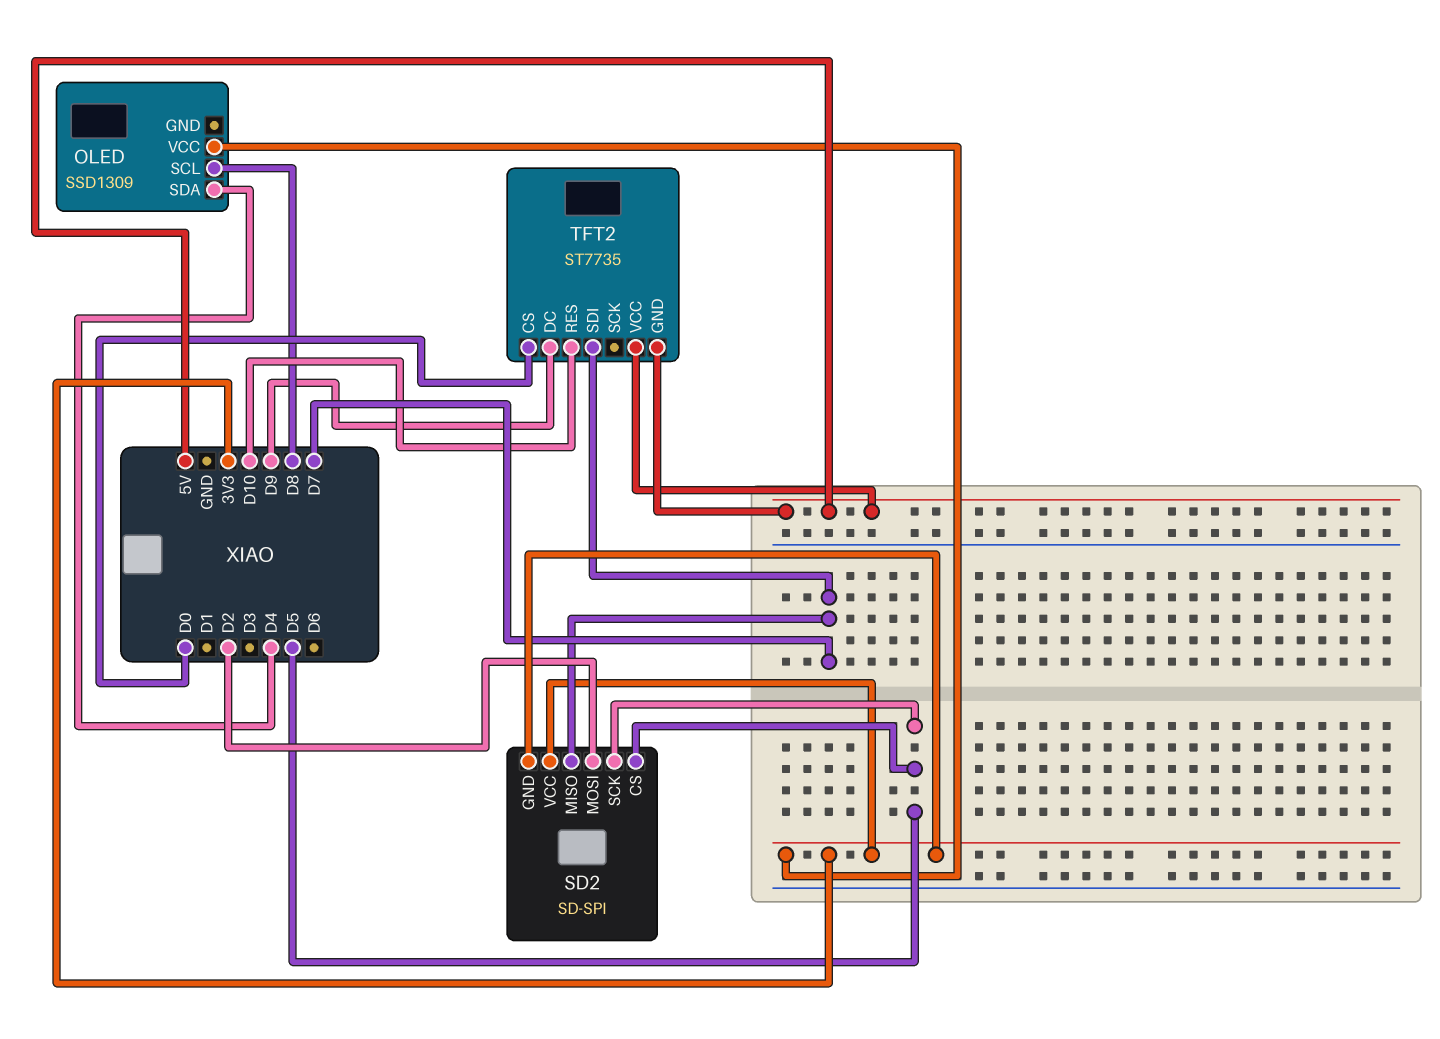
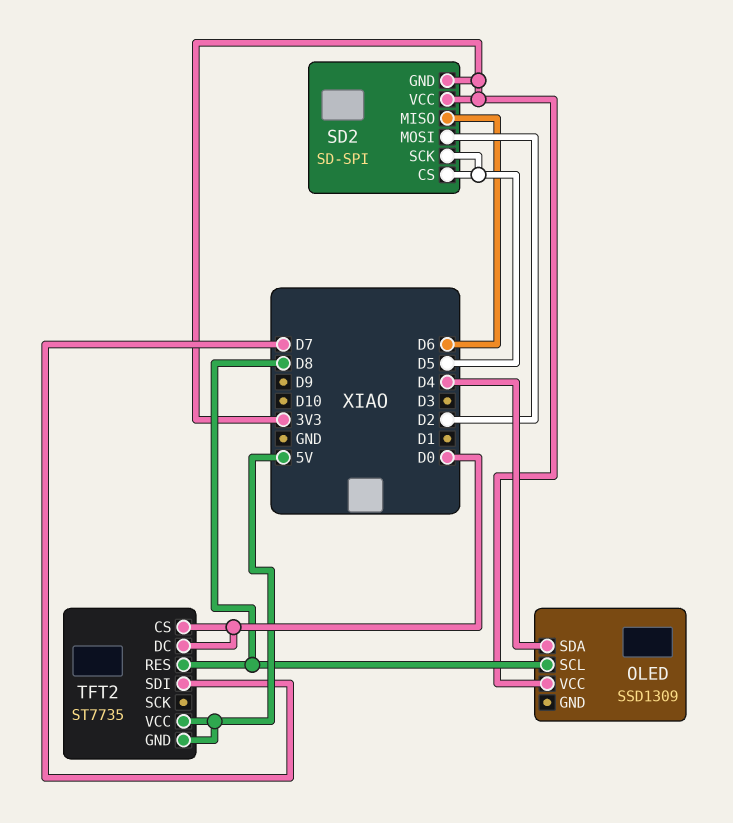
SD2 pin MISO: D7 -> D6
TFT2 pin DC: D9 -> D0
TFT2 pin RES: D10 -> D8

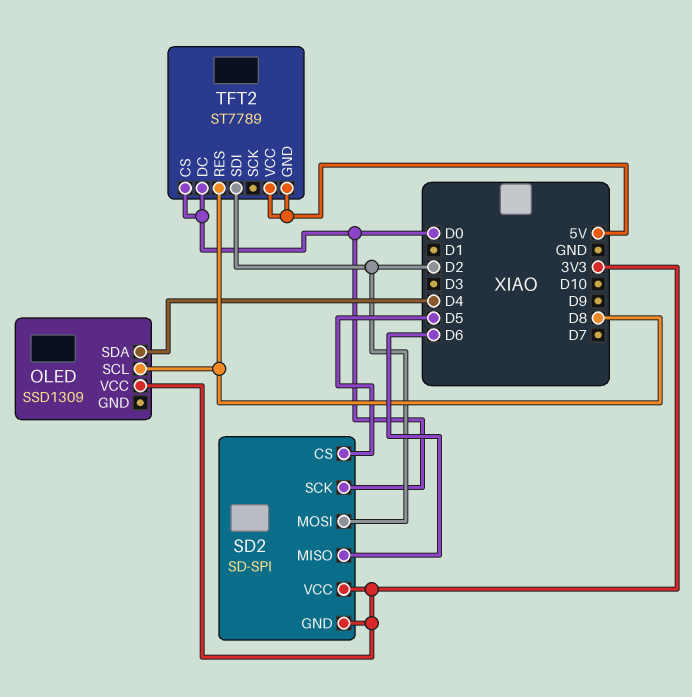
SD2 pin SCK: D5 -> D0
TFT2: ST7735 -> ST7789
TFT2 pin SDI: D7 -> D2

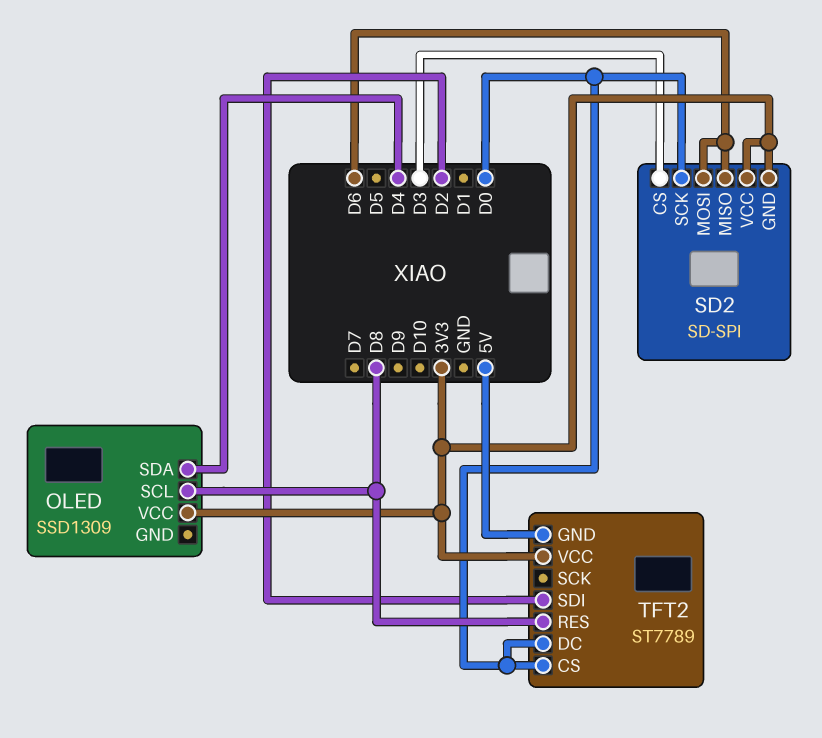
SD2 pin CS: D5 -> D3
SD2 pin MOSI: D2 -> D6
TFT2 pin VCC: 5V -> 3V3

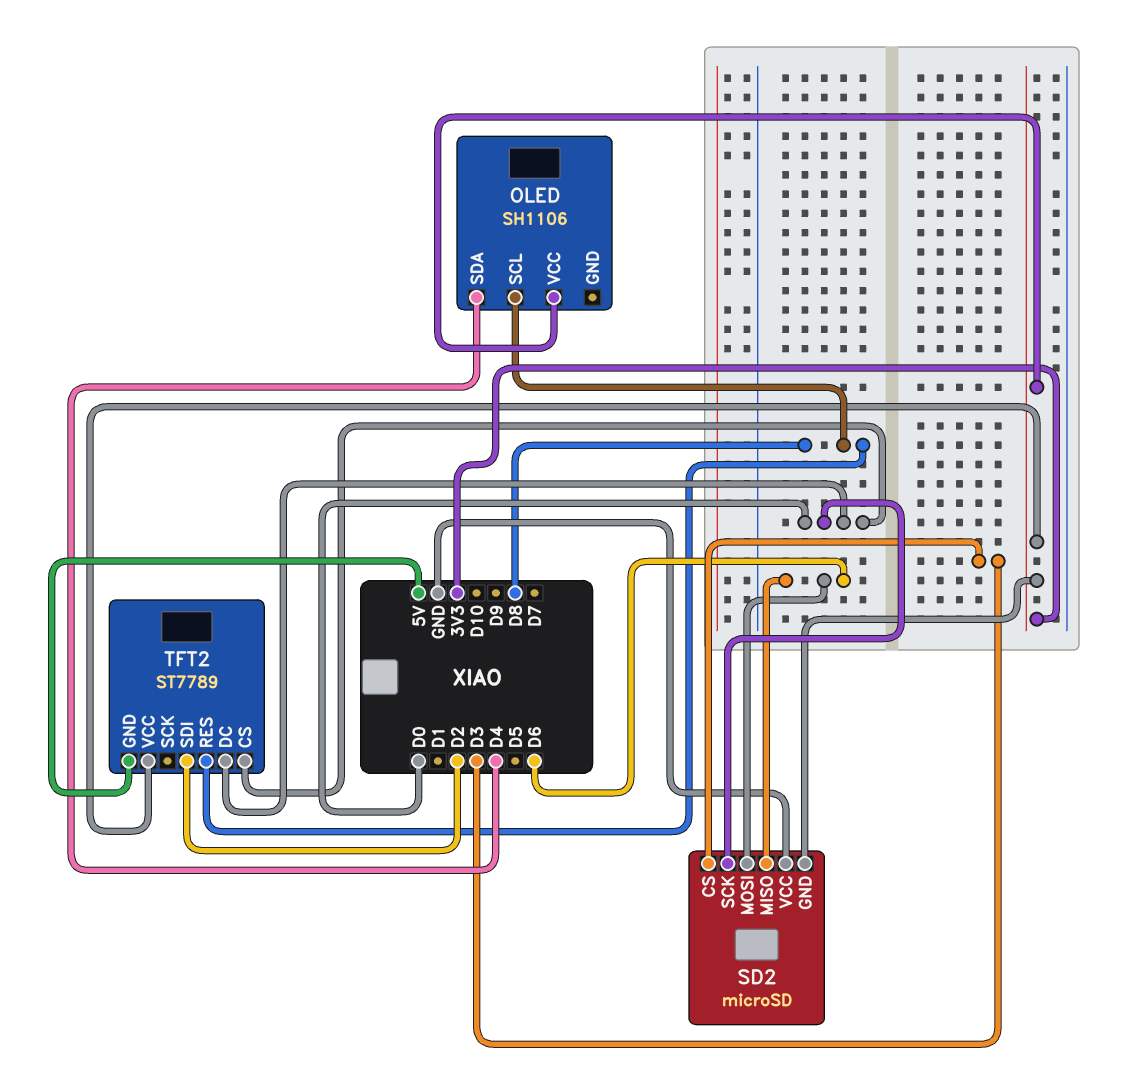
OLED: SSD1309 -> SH1106
SD2: SD-SPI -> microSD
SD2 pin VCC: 3V3 -> GND

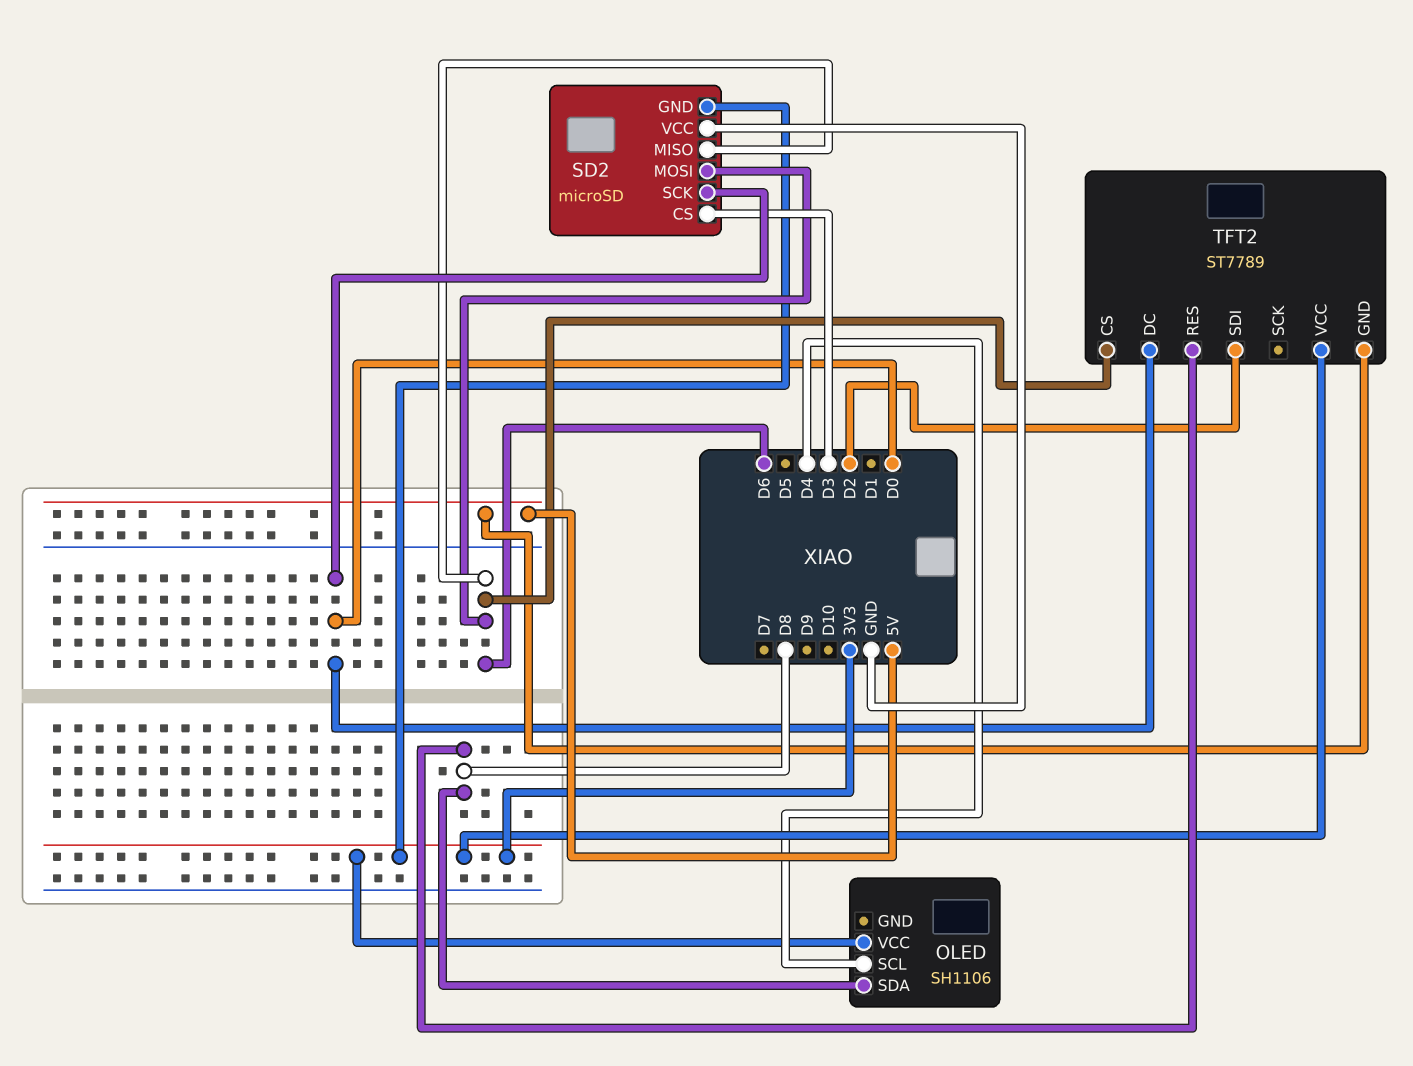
OLED pin SCL: D8 -> D4
OLED pin SDA: D4 -> D8
TFT2 pin CS: D0 -> D6

